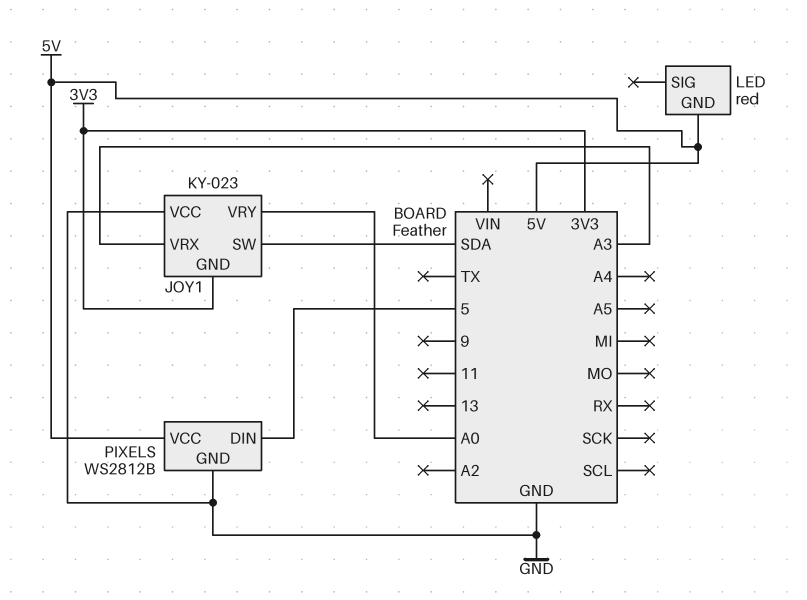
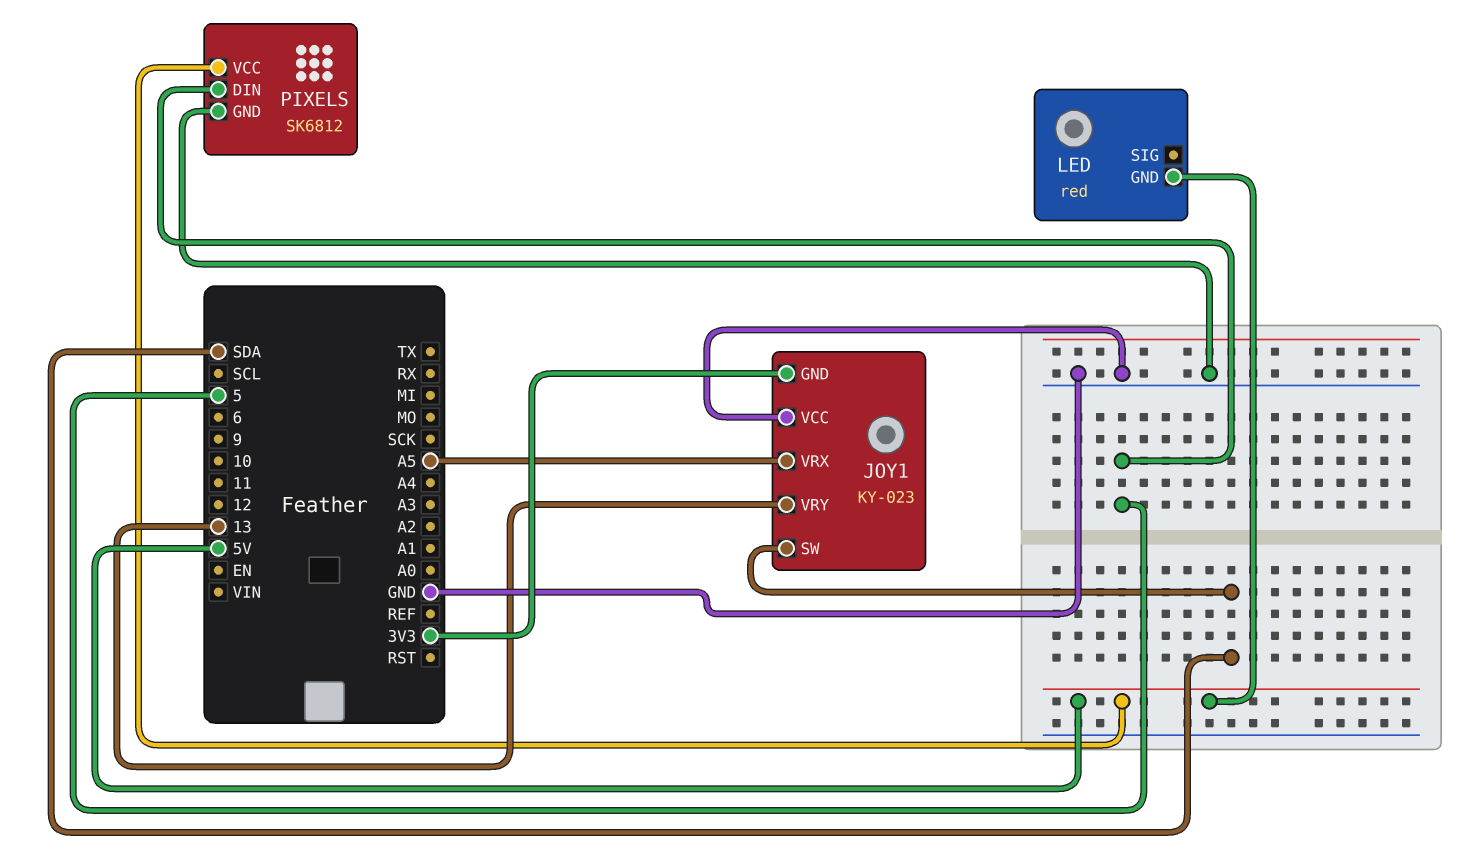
JOY1 pin VRX: A3 -> A5
JOY1 pin VRY: A0 -> 13
PIXELS: WS2812B -> SK6812

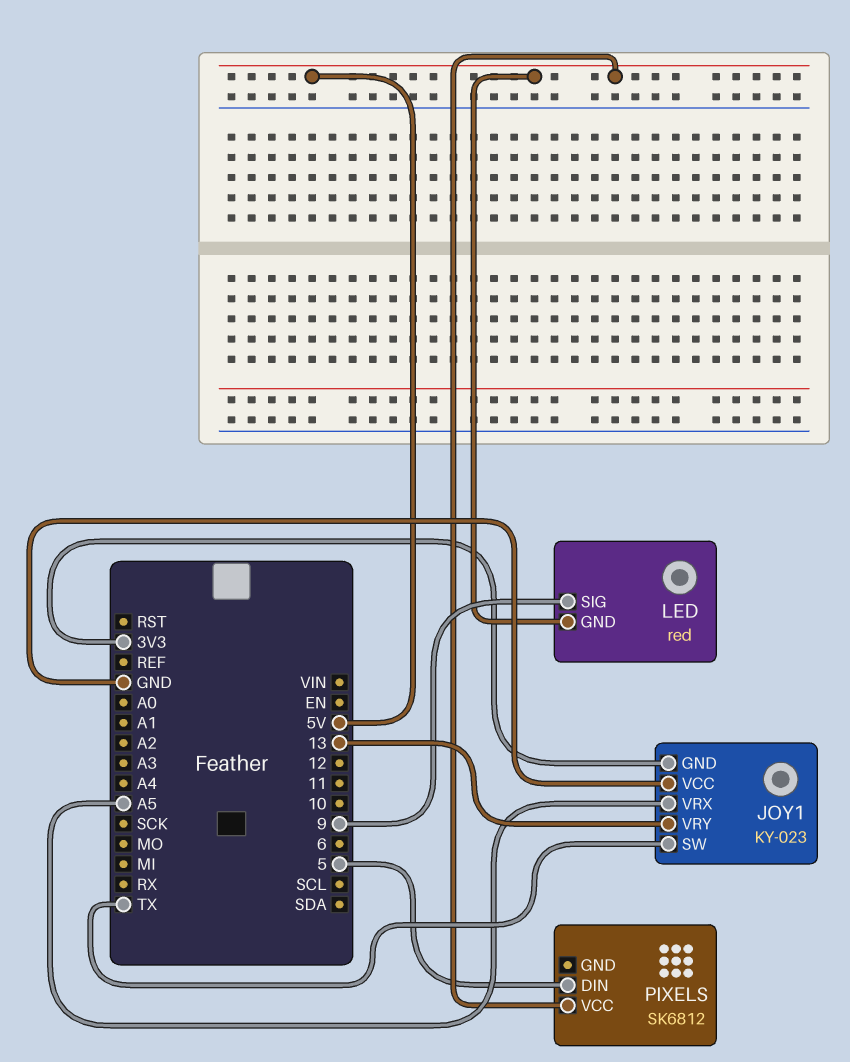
JOY1 pin SW: SDA -> TX
LED pin SIG: none -> 9
PIXELS pin GND: GND -> none

